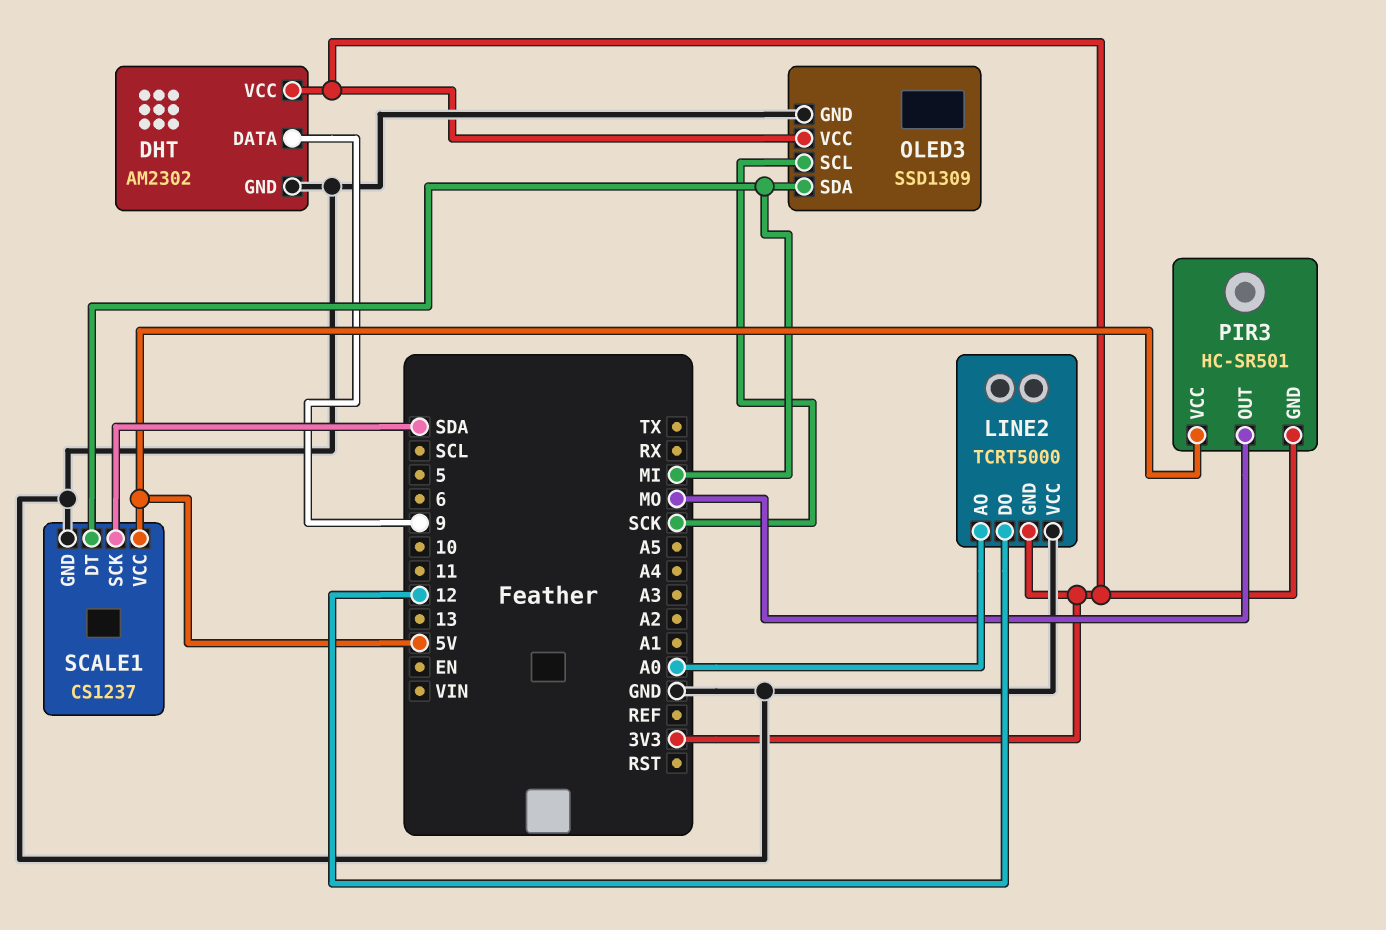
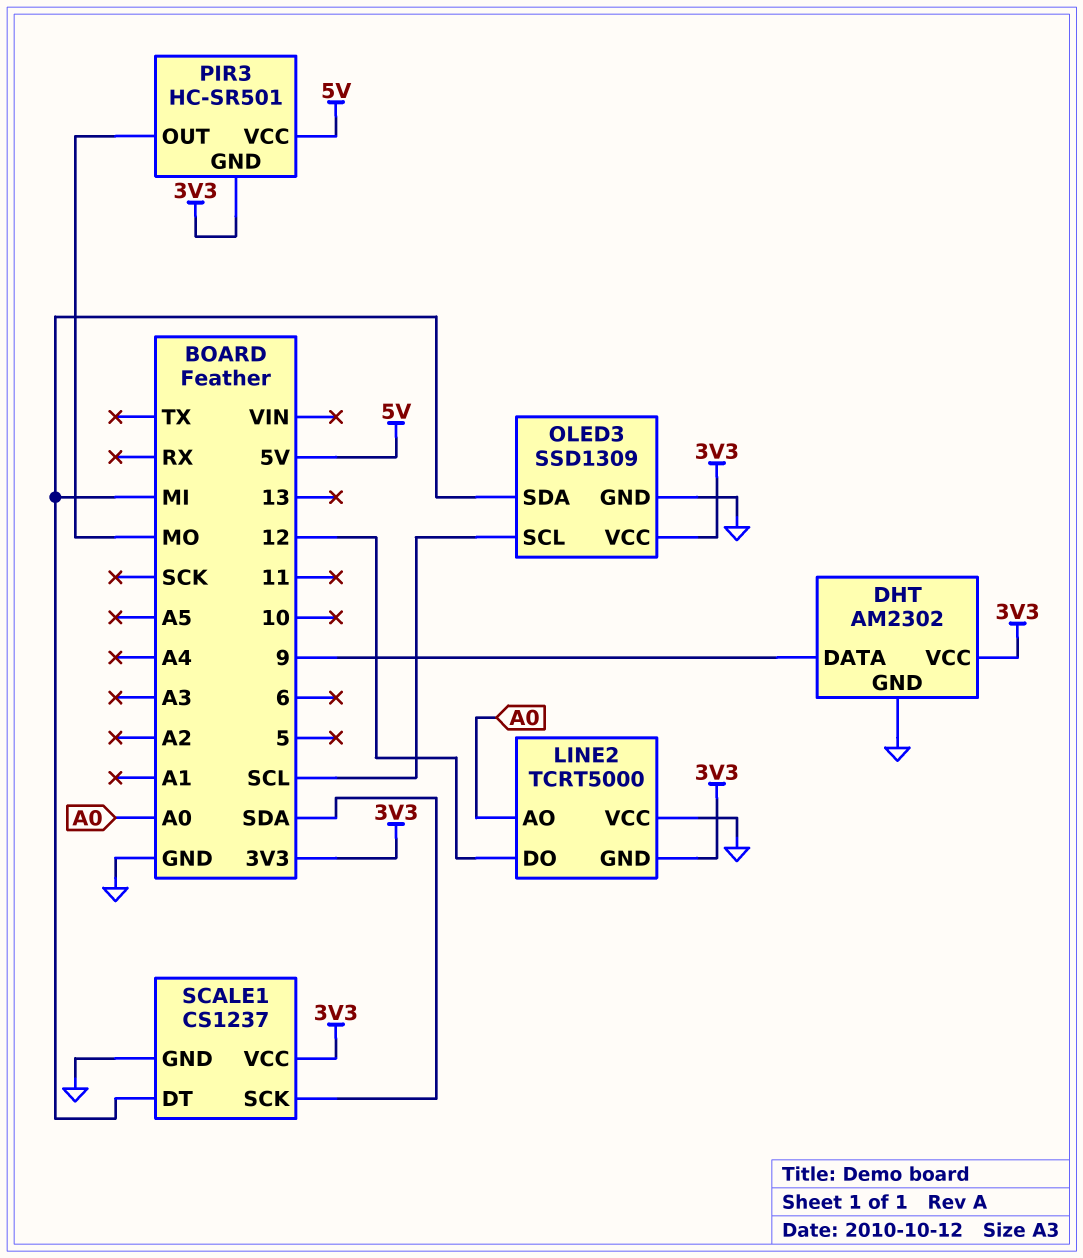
OLED3 pin SCL: SCK -> SCL
SCALE1 pin VCC: 5V -> 3V3

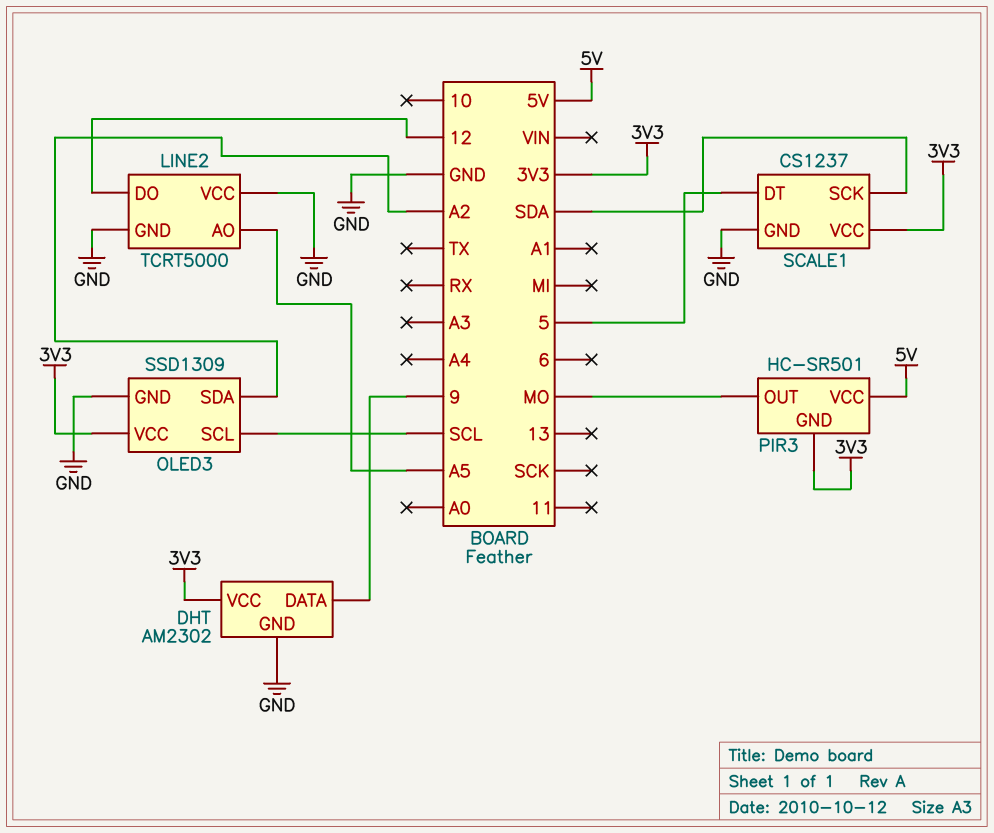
LINE2 pin AO: A0 -> A5
LINE2 pin GND: 3V3 -> GND
OLED3 pin SDA: MI -> A2
SCALE1 pin DT: MI -> 5

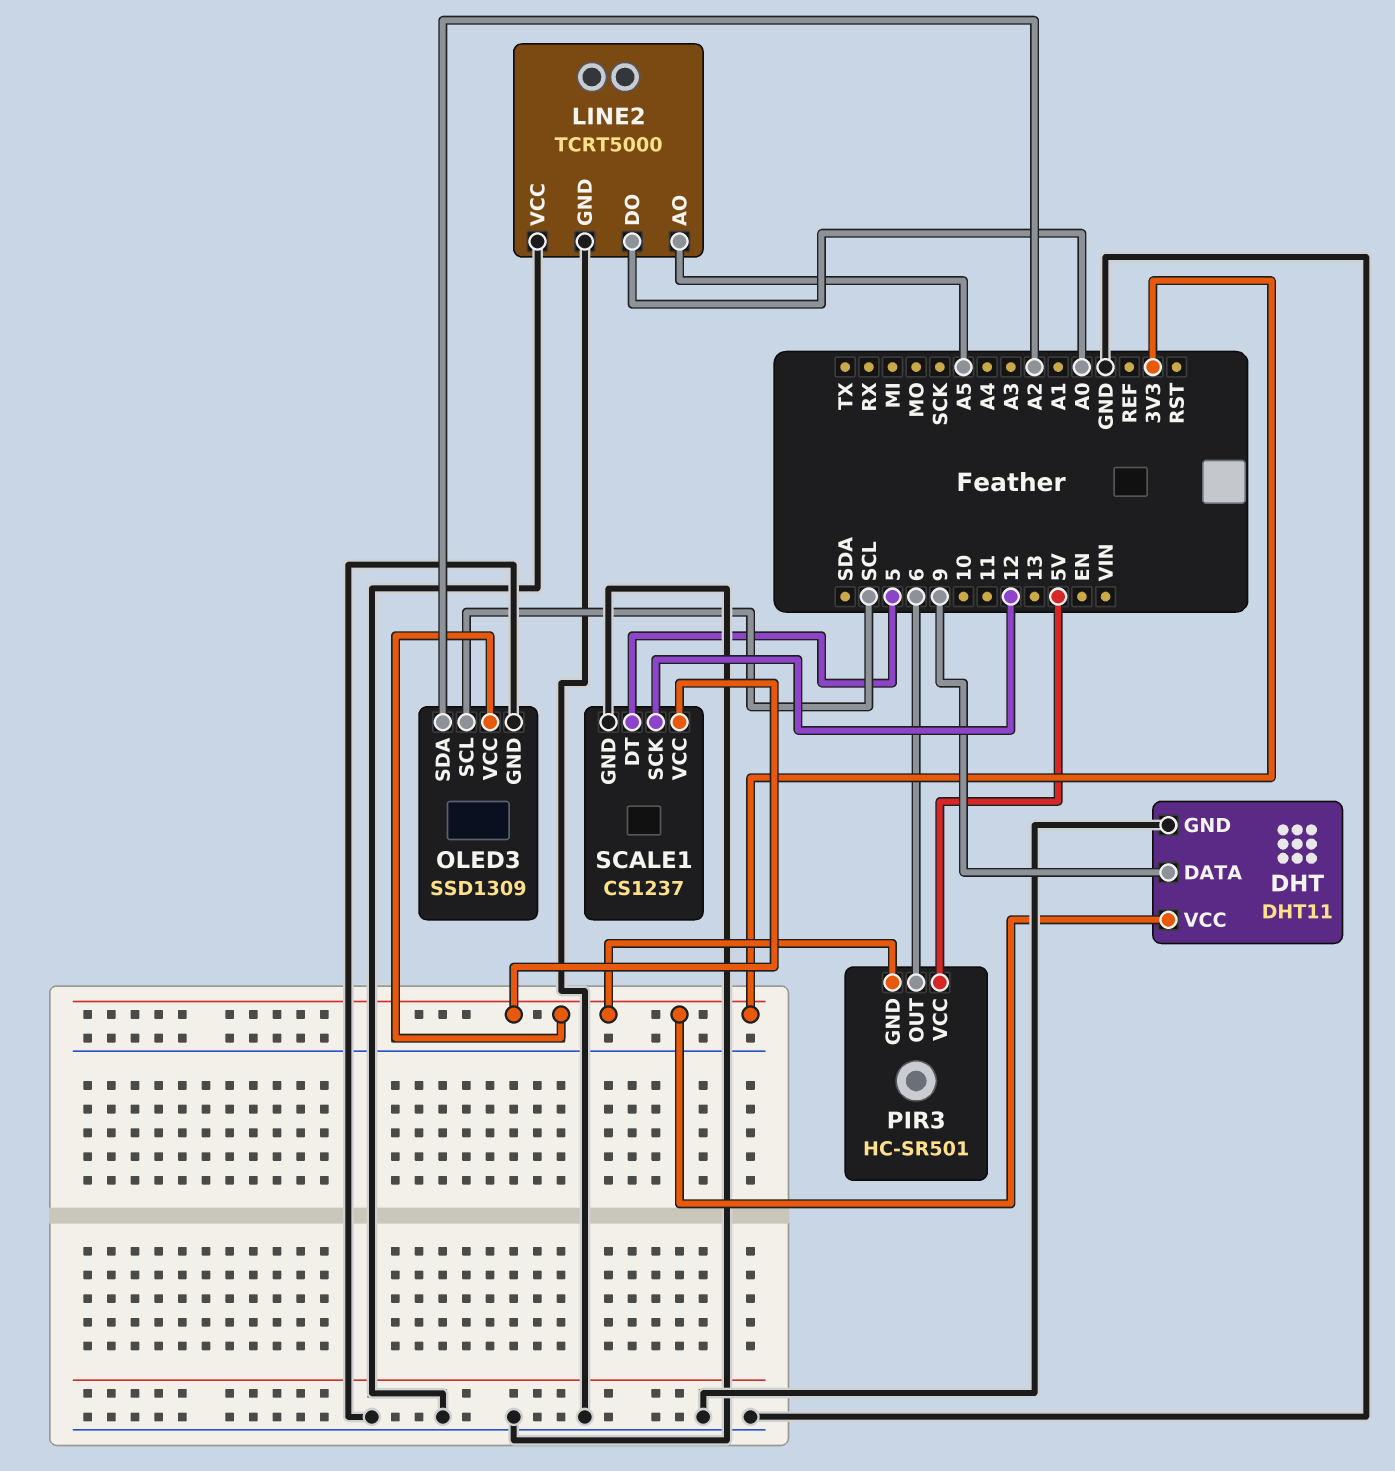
DHT: AM2302 -> DHT11
LINE2 pin DO: 12 -> A0
PIR3 pin OUT: MO -> 6
SCALE1 pin SCK: SDA -> 12

